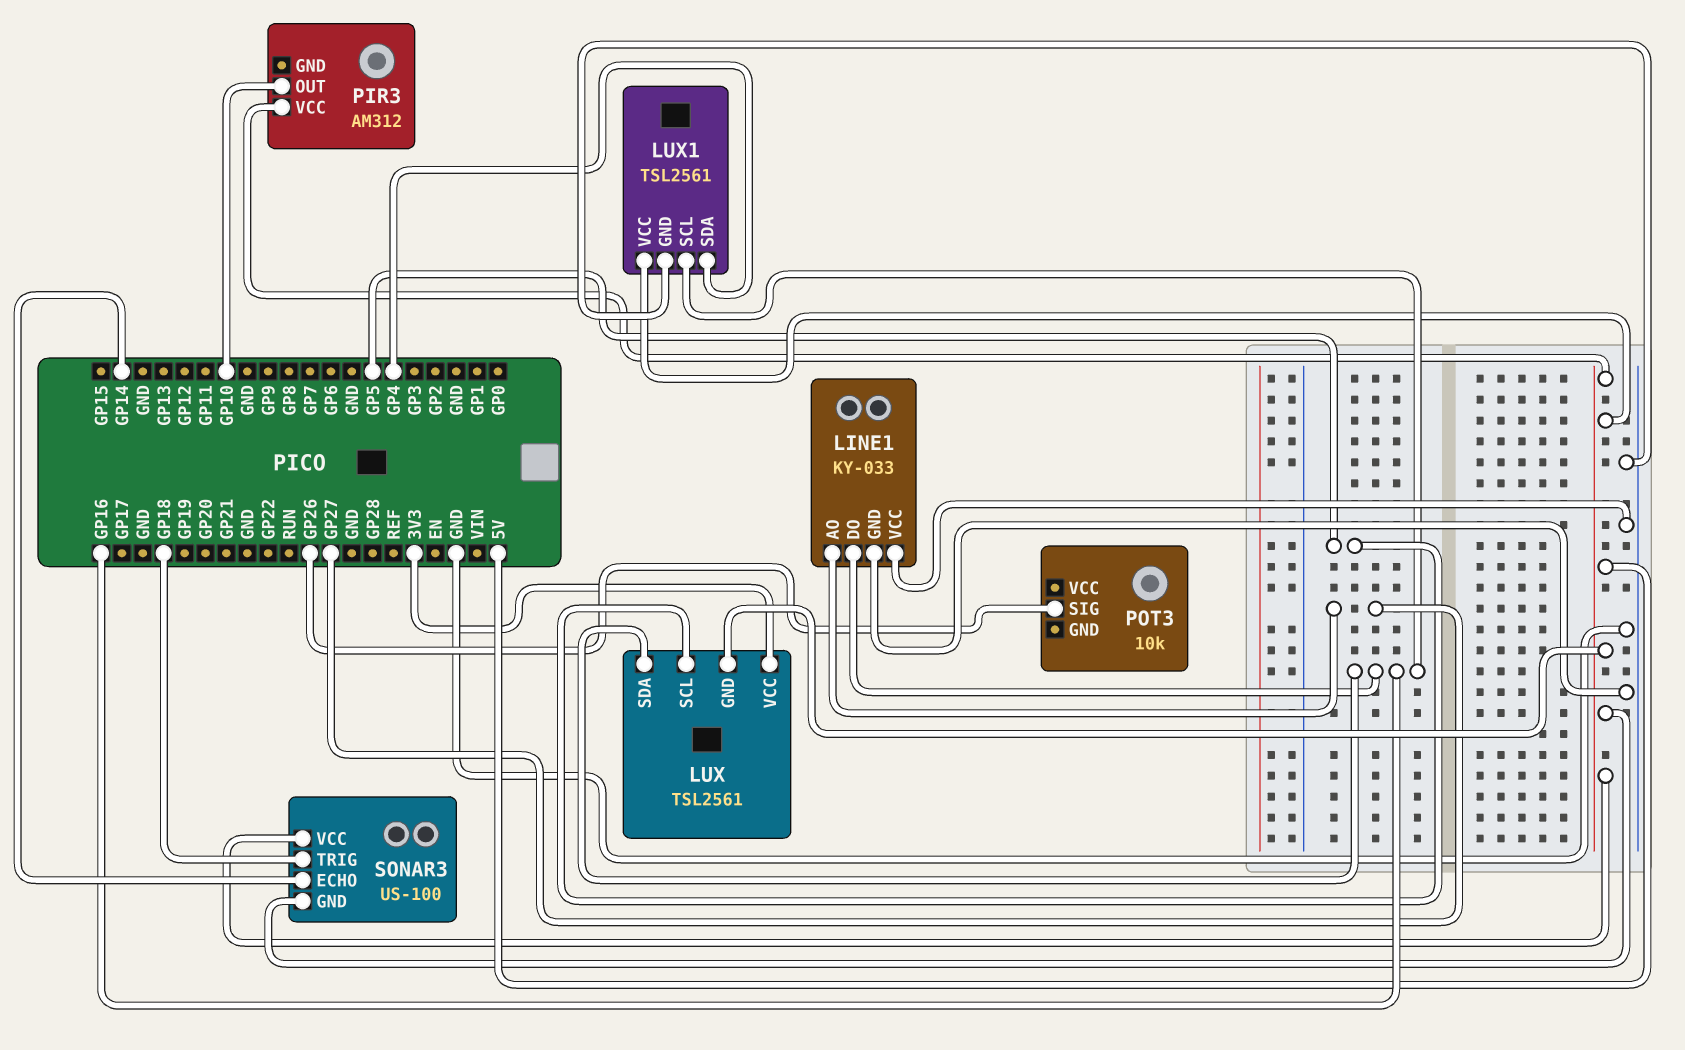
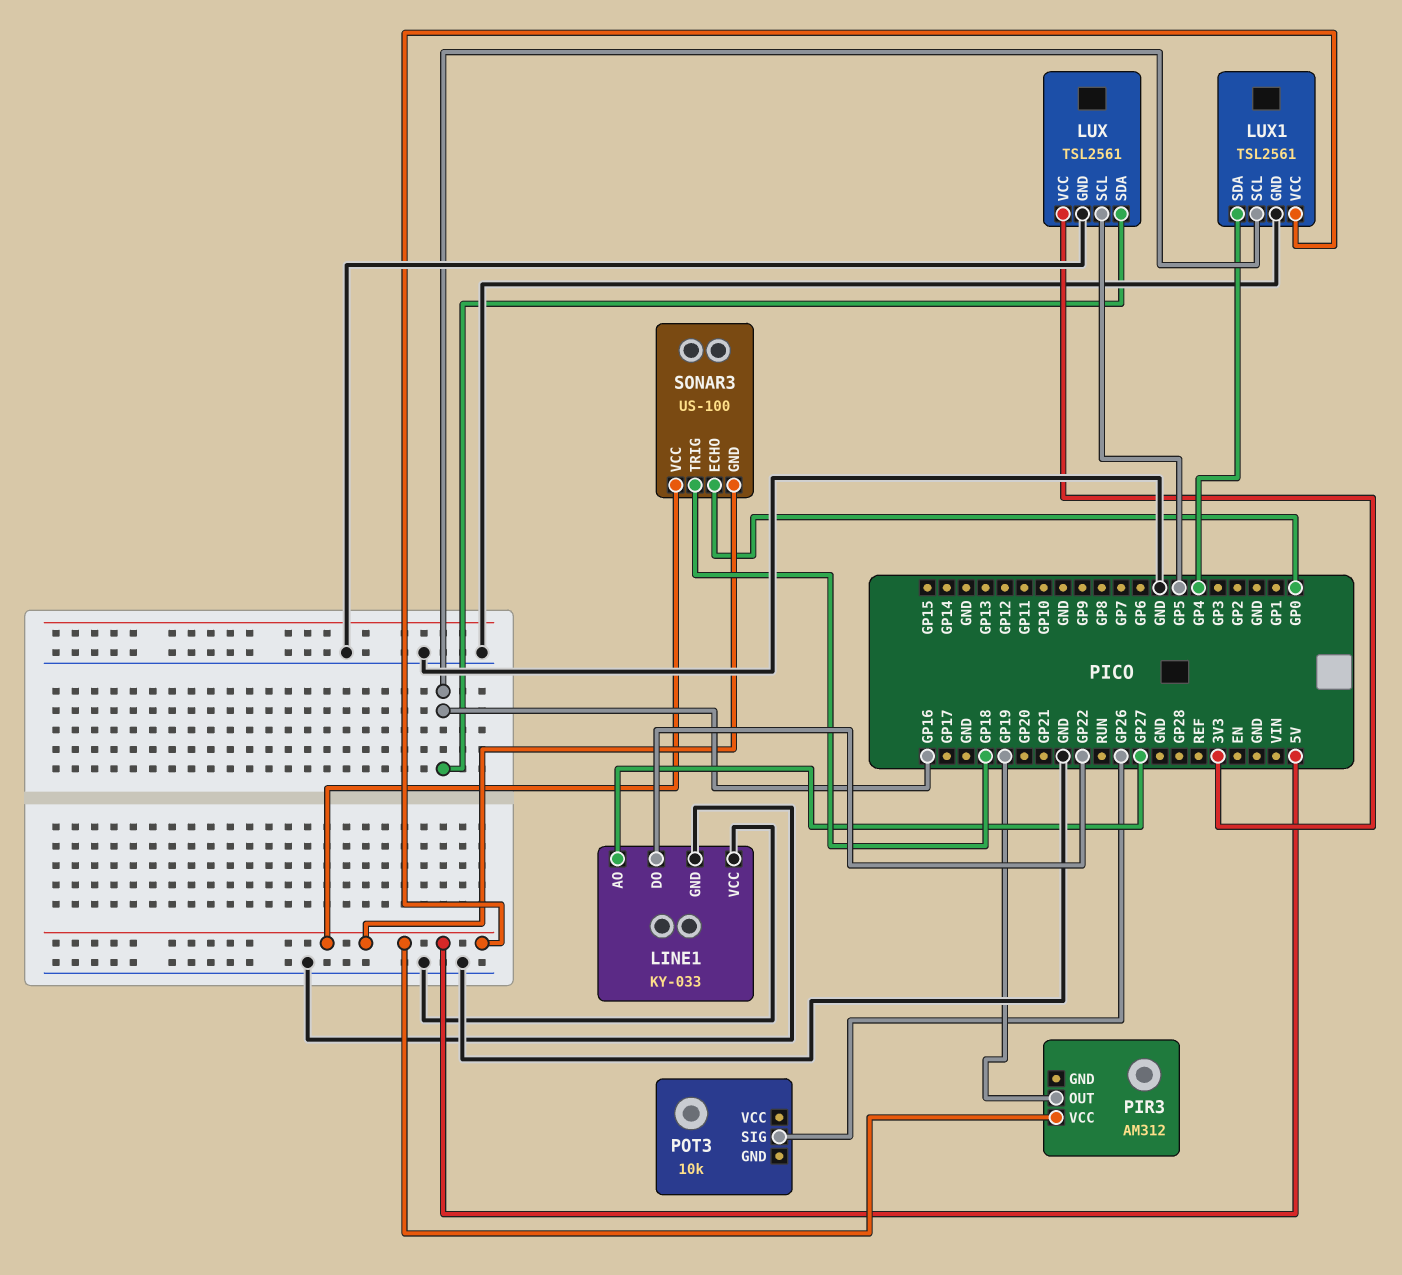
LINE1 pin DO: GP16 -> GP22
LUX pin GND: 5V -> GND
PIR3 pin OUT: GP10 -> GP19
SONAR3 pin ECHO: GP14 -> GP0

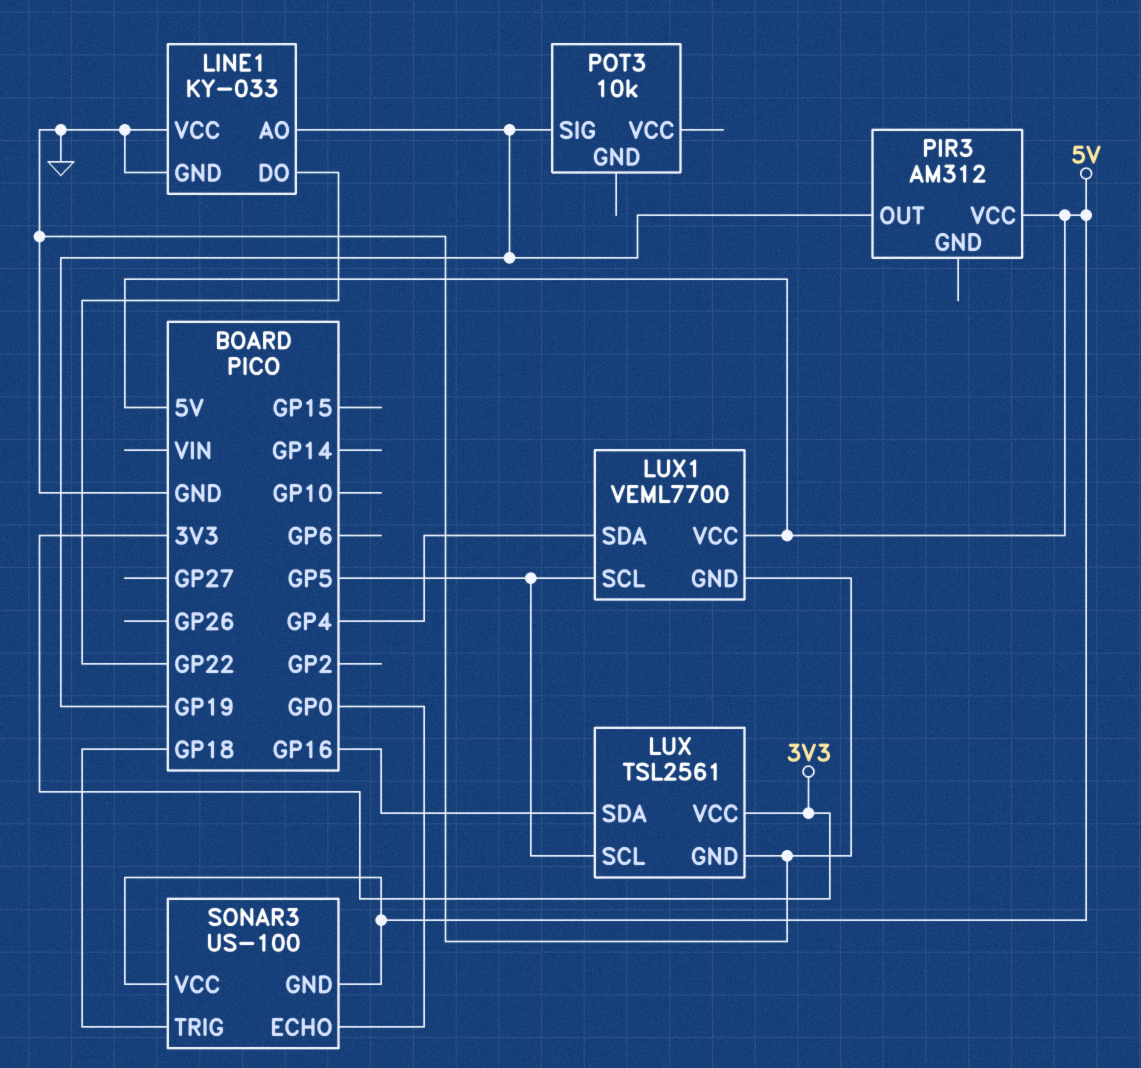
LINE1 pin AO: GP27 -> GP19
LUX1: TSL2561 -> VEML7700
LUX1 pin SCL: GP16 -> GP5
POT3 pin SIG: GP26 -> GP19

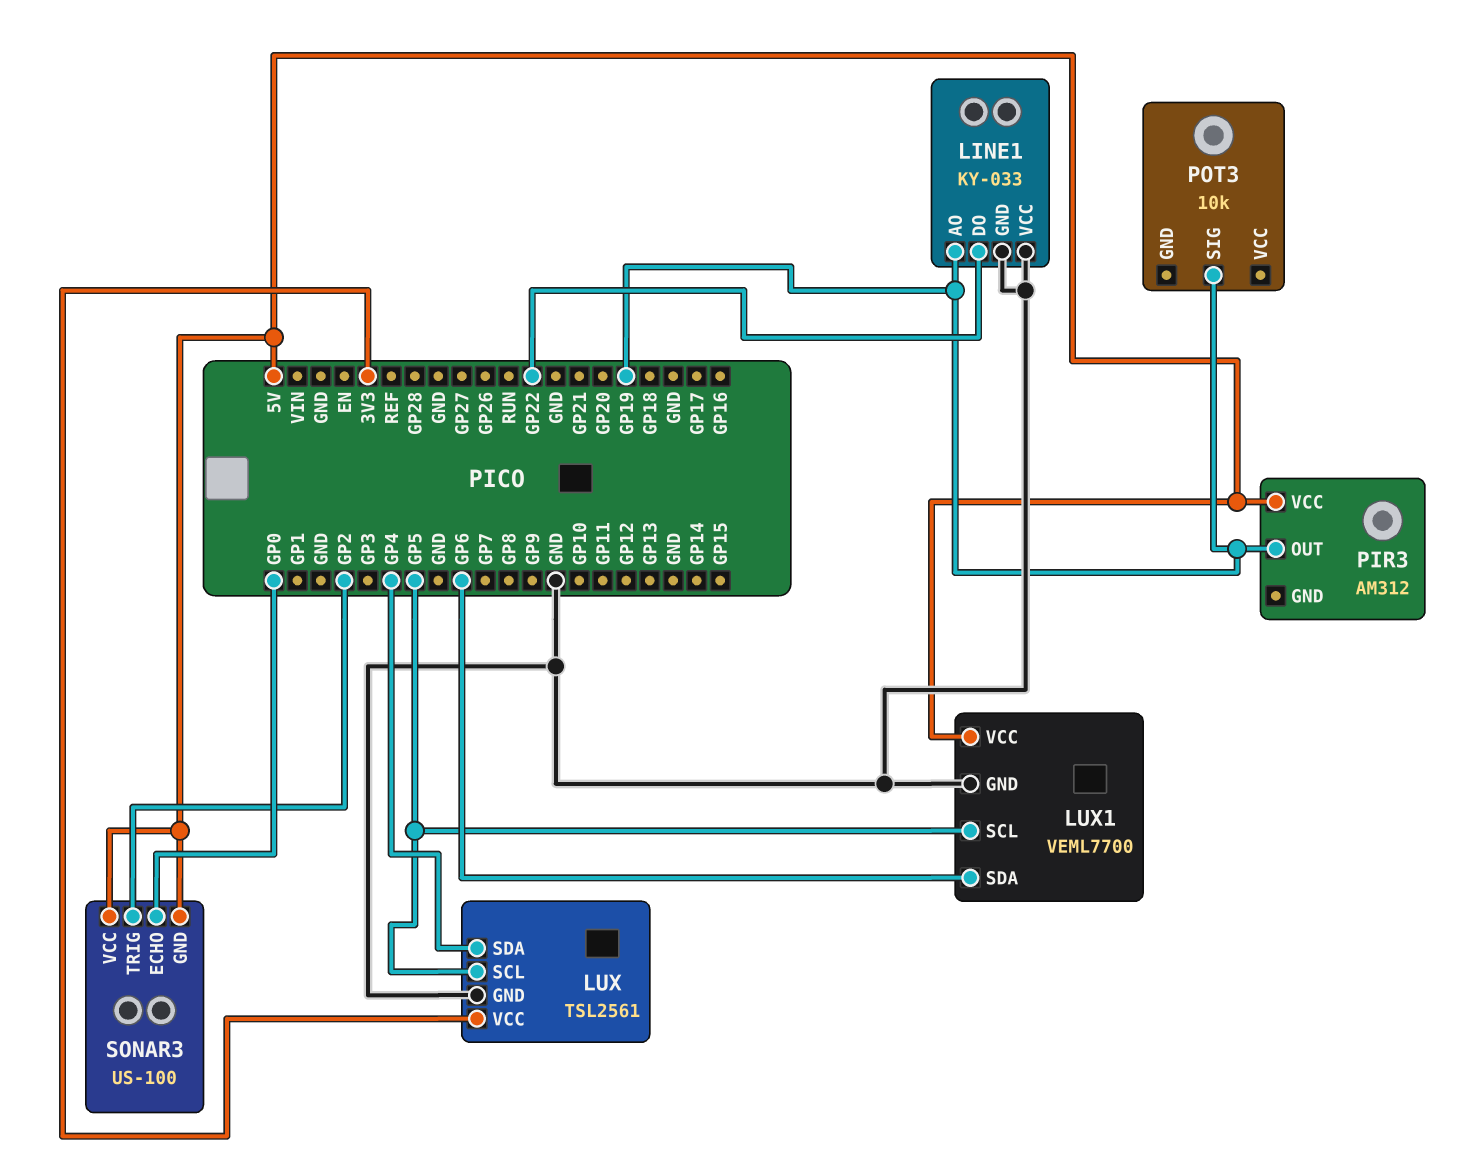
LUX pin SDA: GP16 -> GP4
LUX1 pin SDA: GP4 -> GP6
SONAR3 pin TRIG: GP18 -> GP2

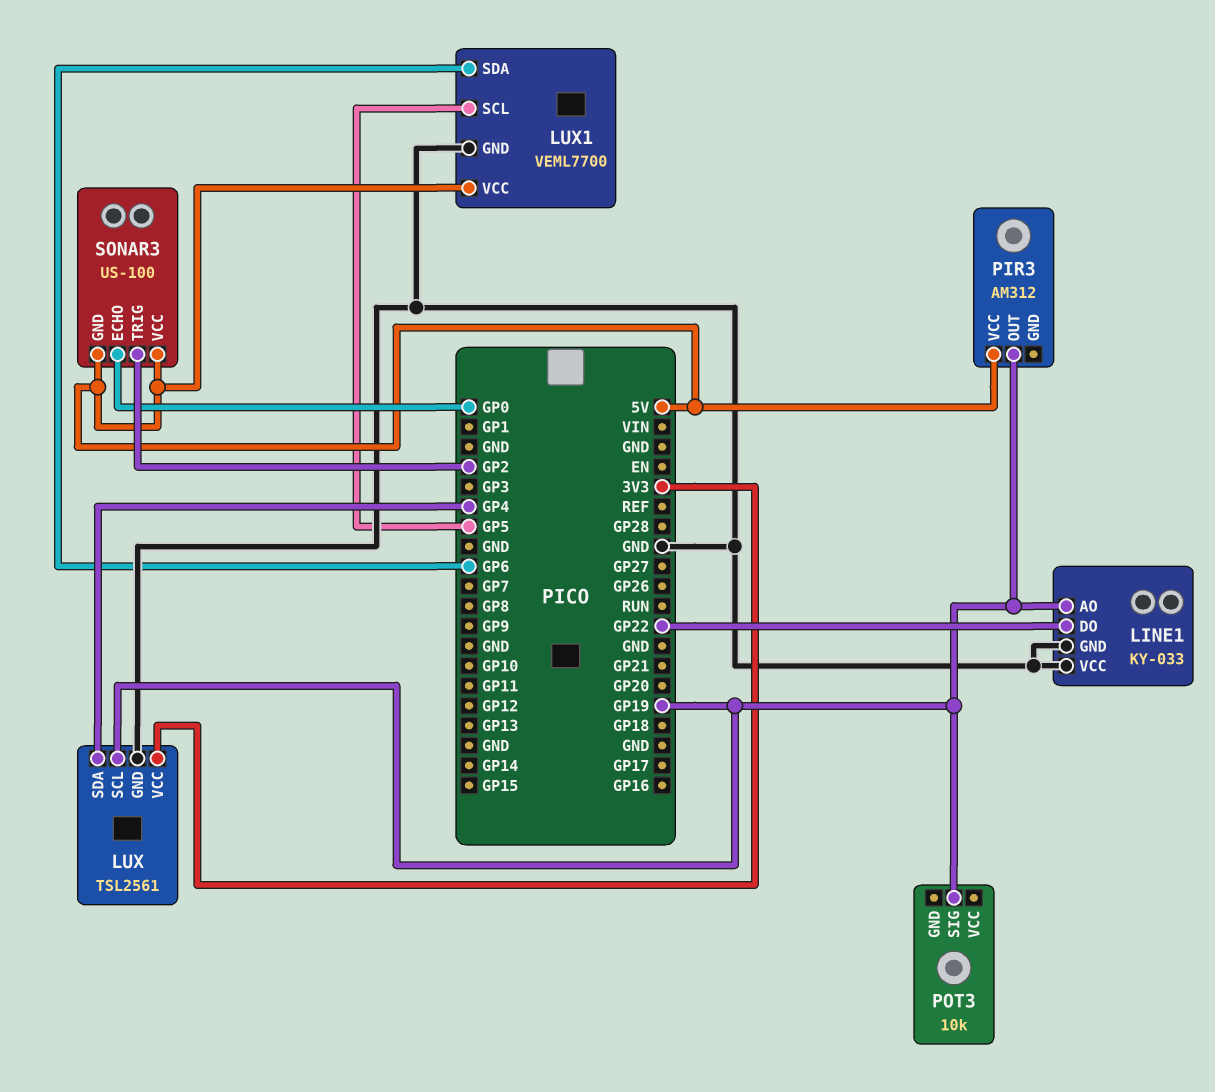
LUX pin SCL: GP5 -> GP19

